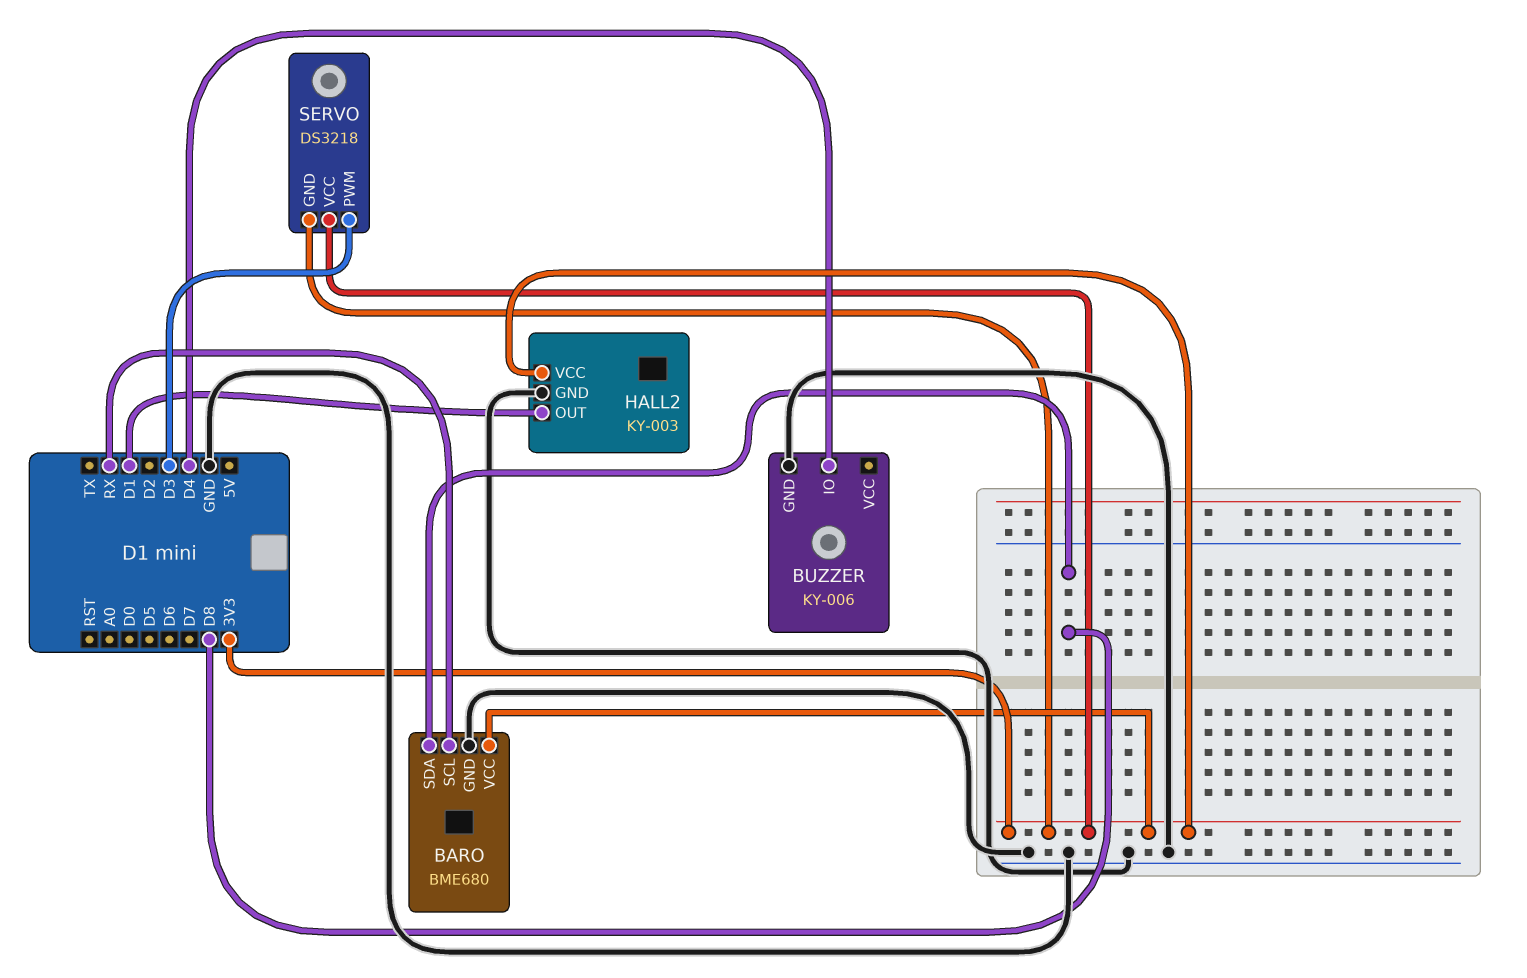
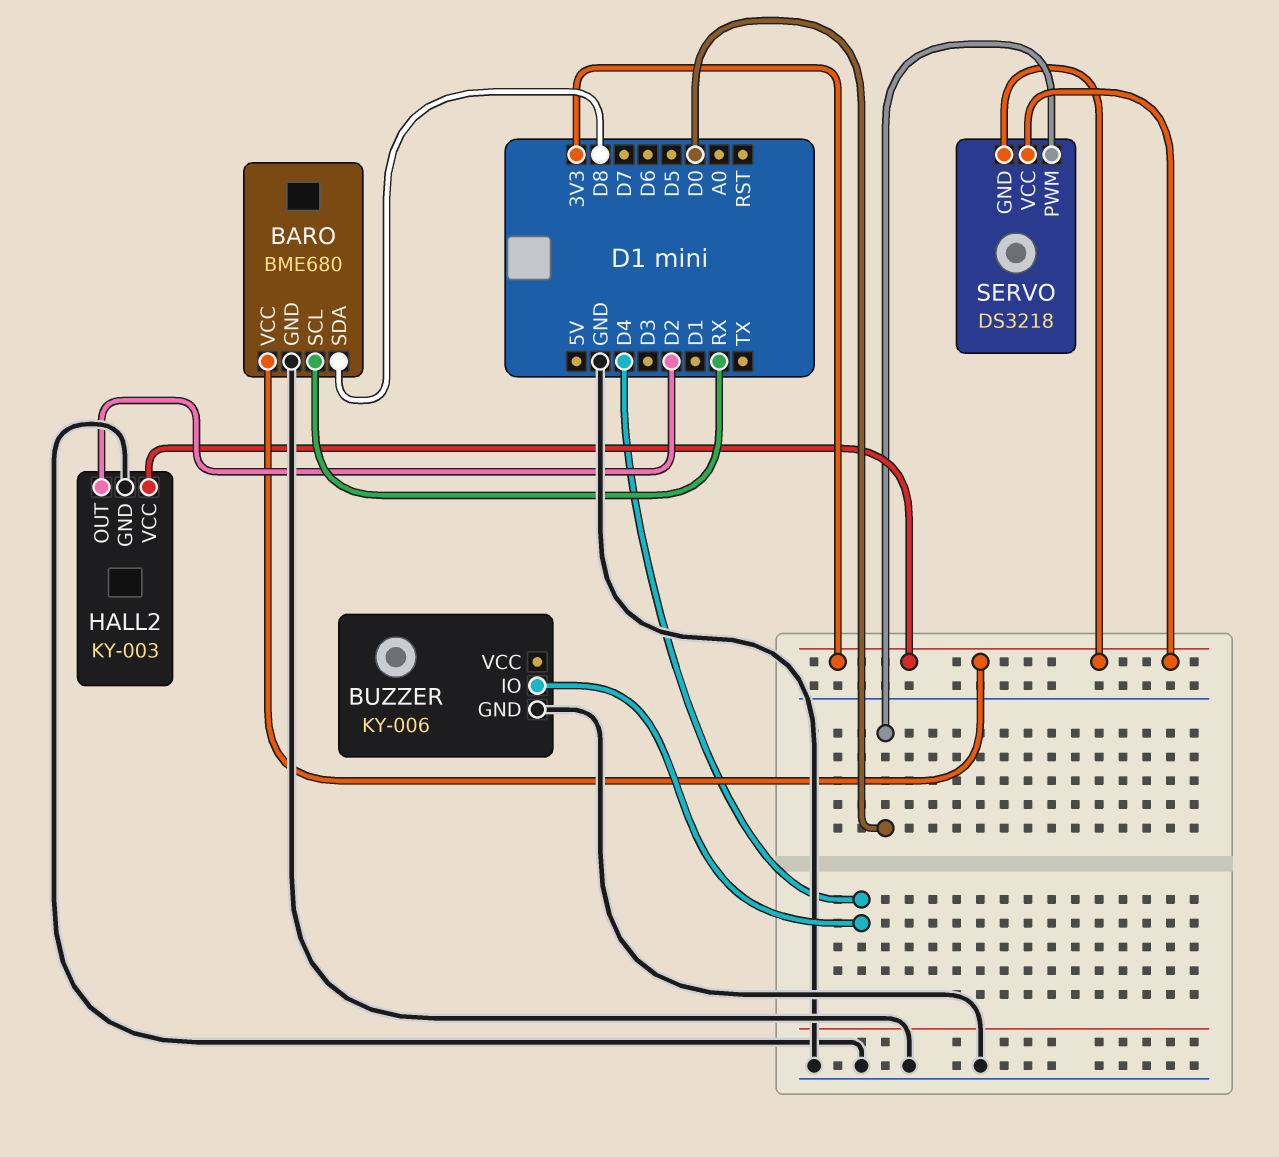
HALL2 pin OUT: D1 -> D2
SERVO pin PWM: D3 -> D0

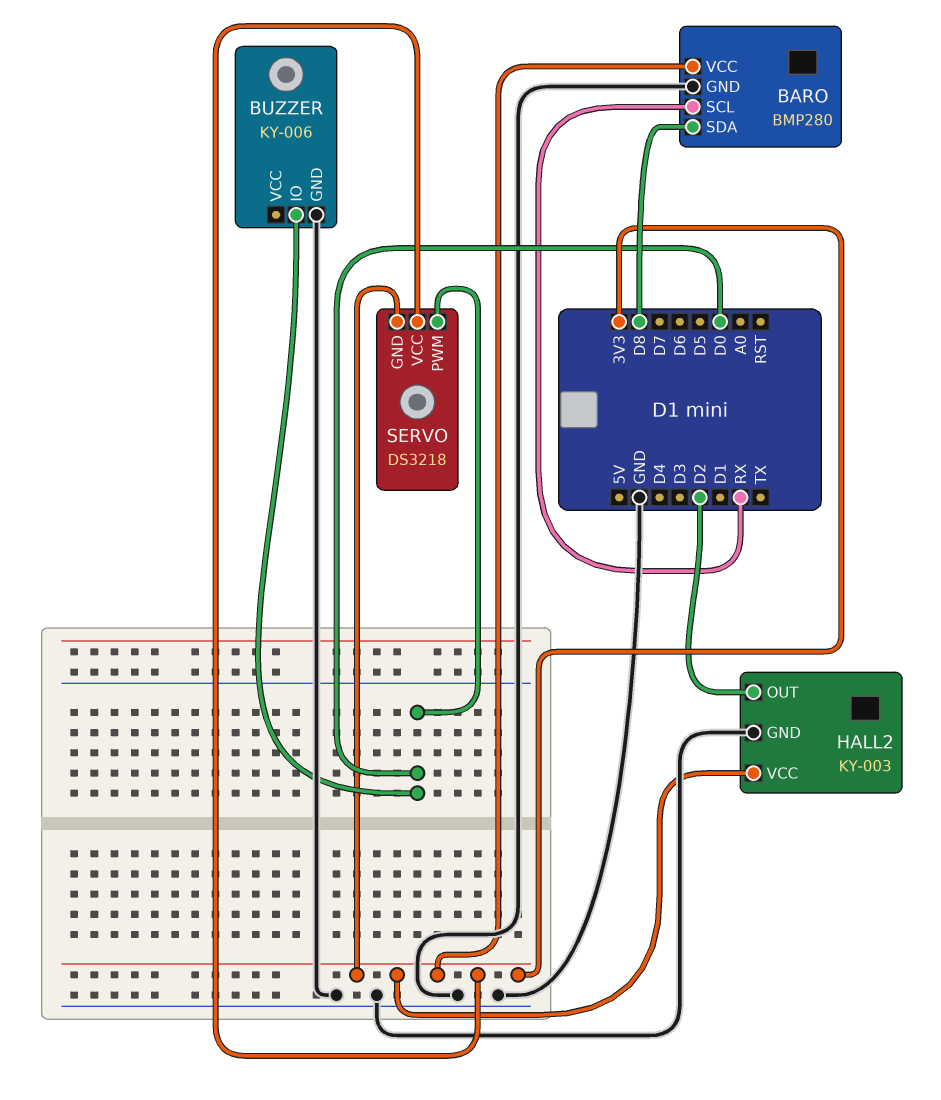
BARO: BME680 -> BMP280
BUZZER pin IO: D4 -> D0

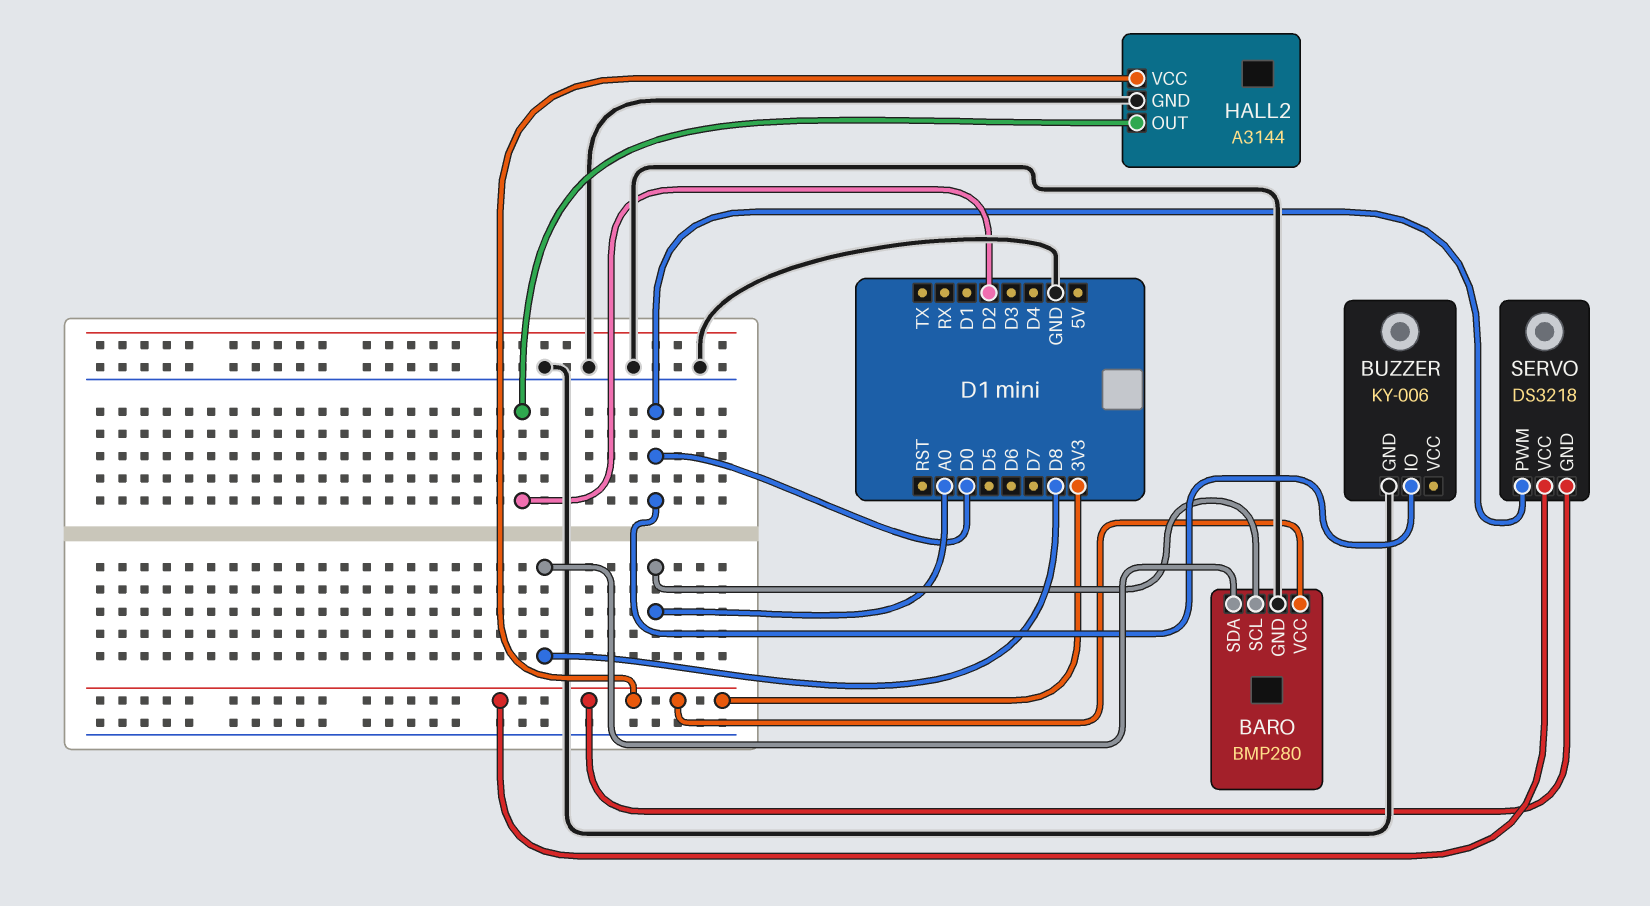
BARO pin SCL: RX -> A0
HALL2: KY-003 -> A3144

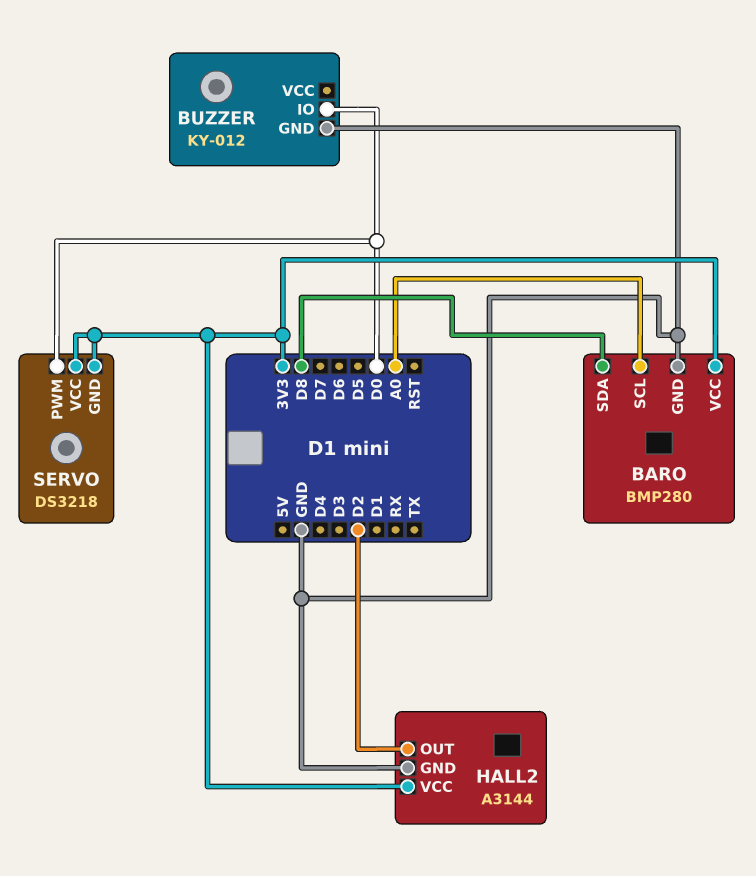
BUZZER: KY-006 -> KY-012

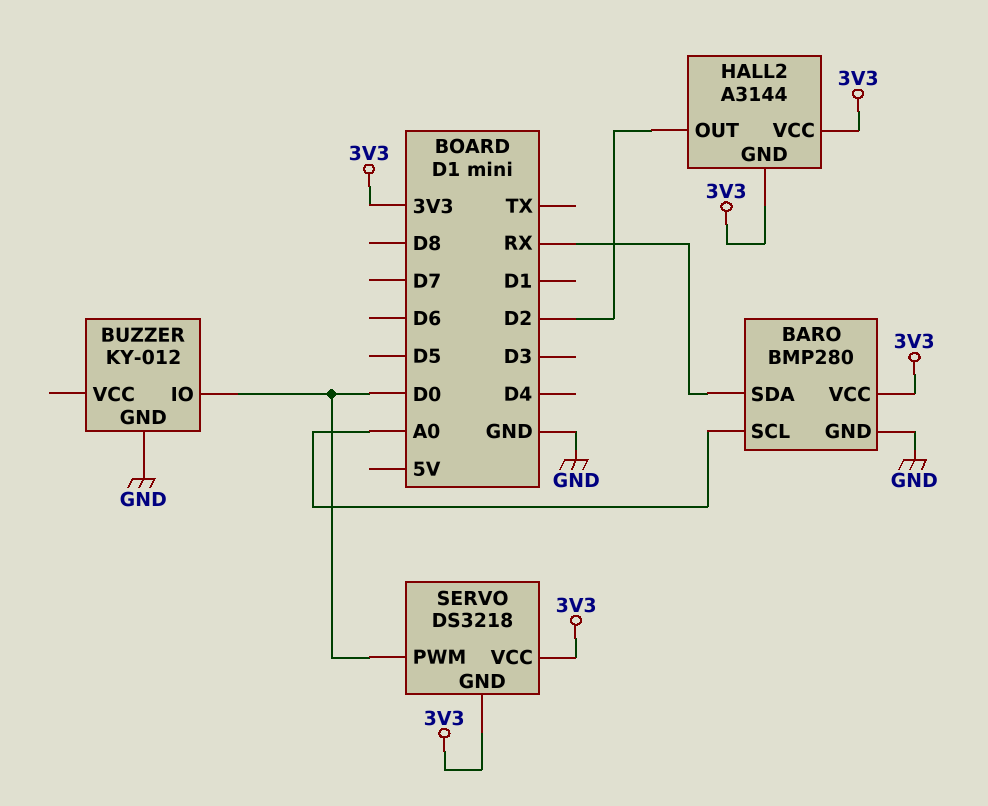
BARO pin SDA: D8 -> RX
HALL2 pin GND: GND -> 3V3

